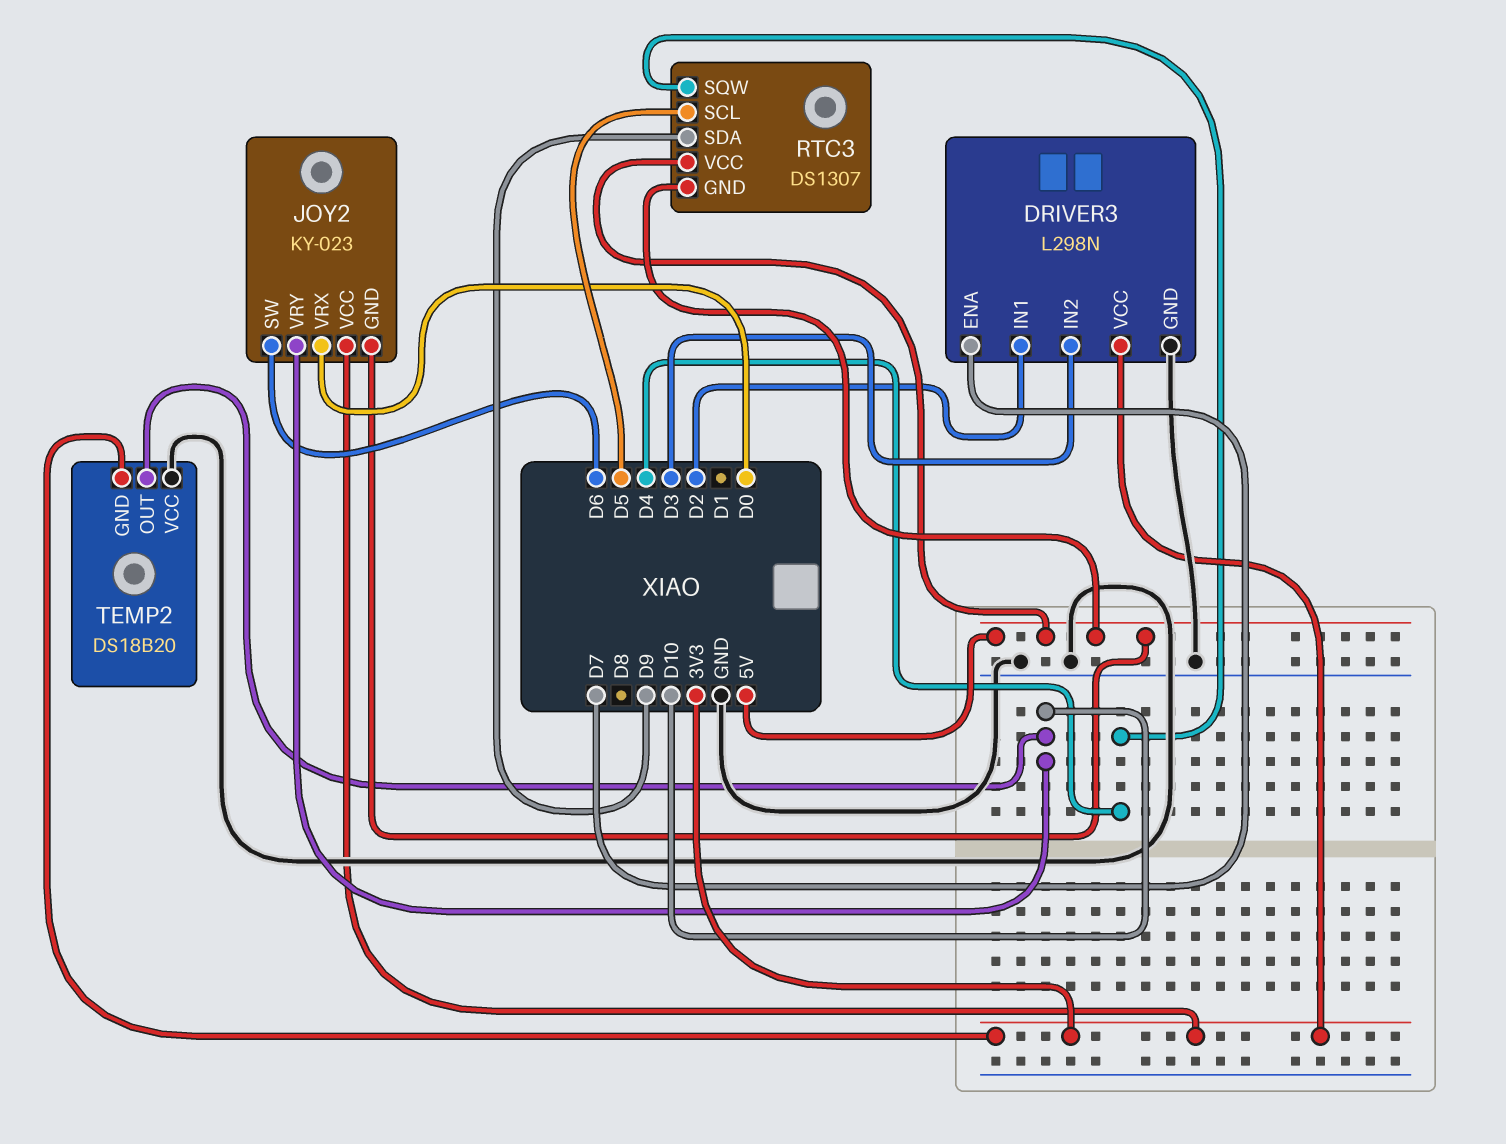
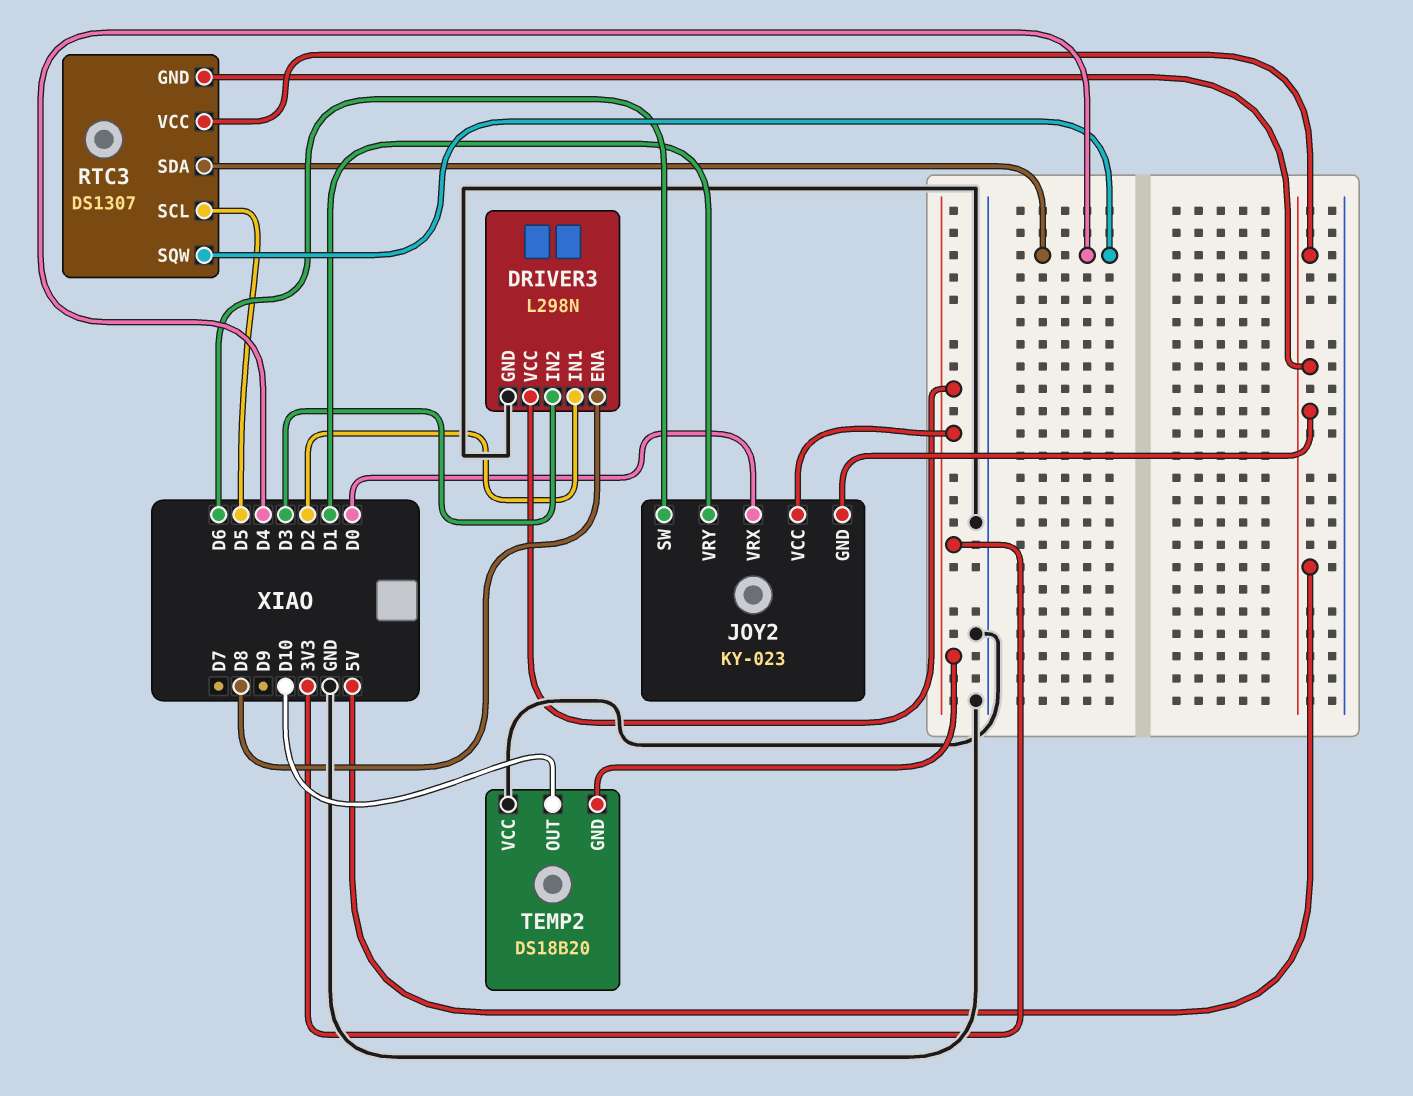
DRIVER3 pin ENA: D7 -> D8
JOY2 pin VRY: D10 -> D1
RTC3 pin SDA: D9 -> D4

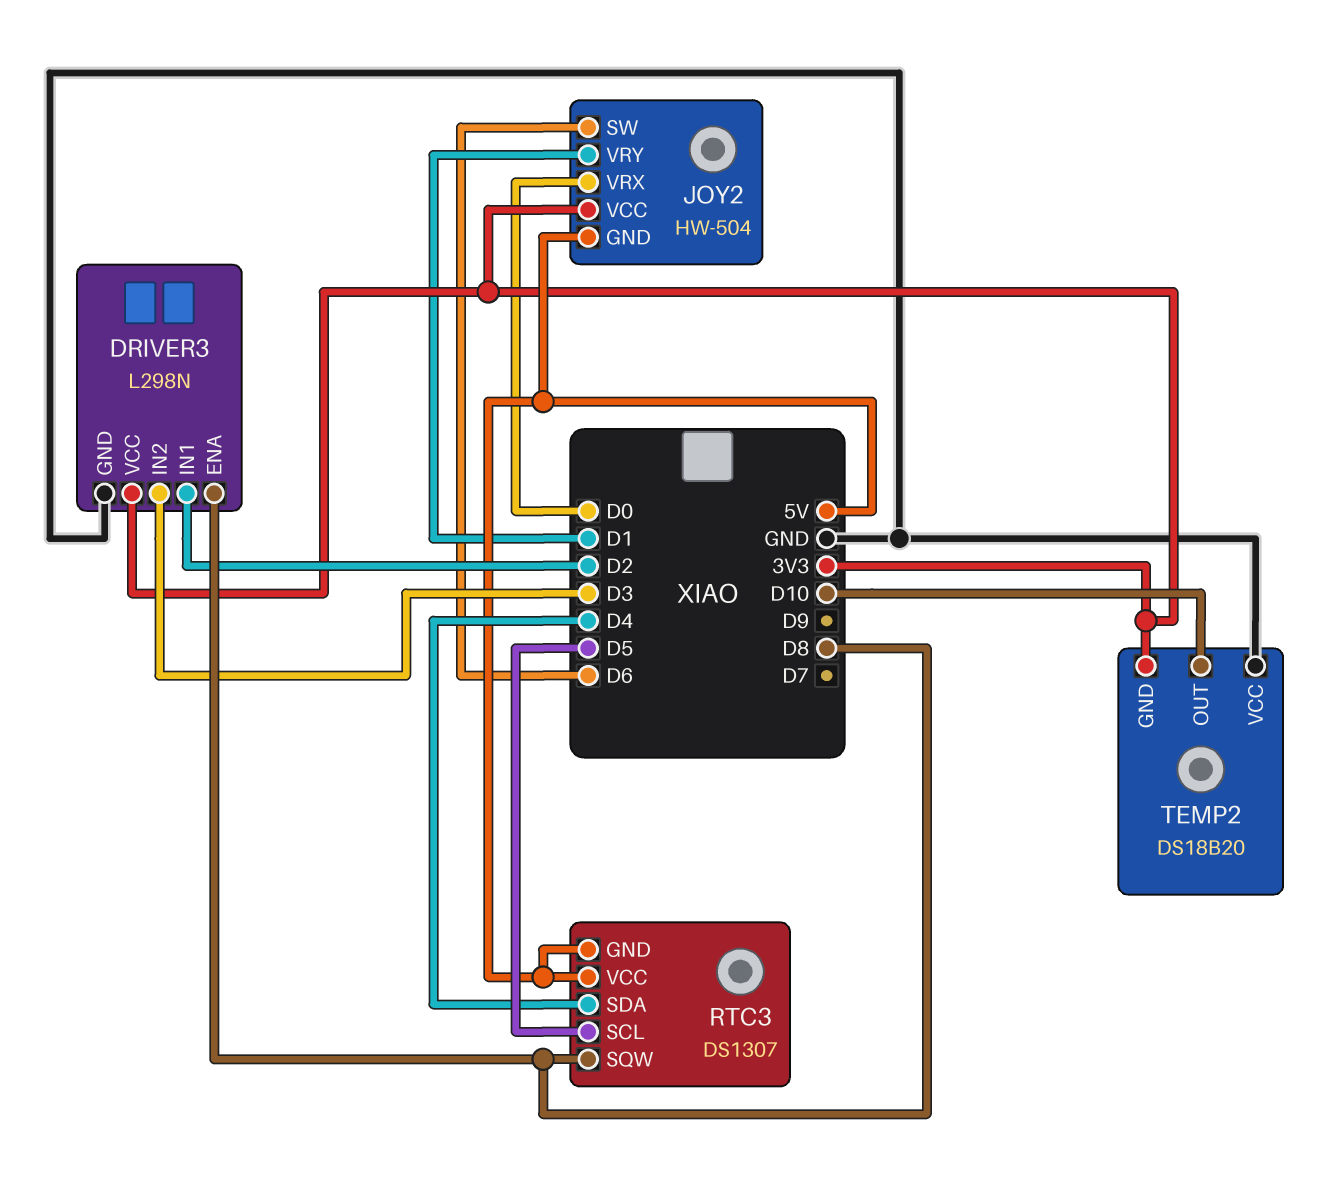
JOY2: KY-023 -> HW-504
RTC3 pin SQW: D4 -> D8

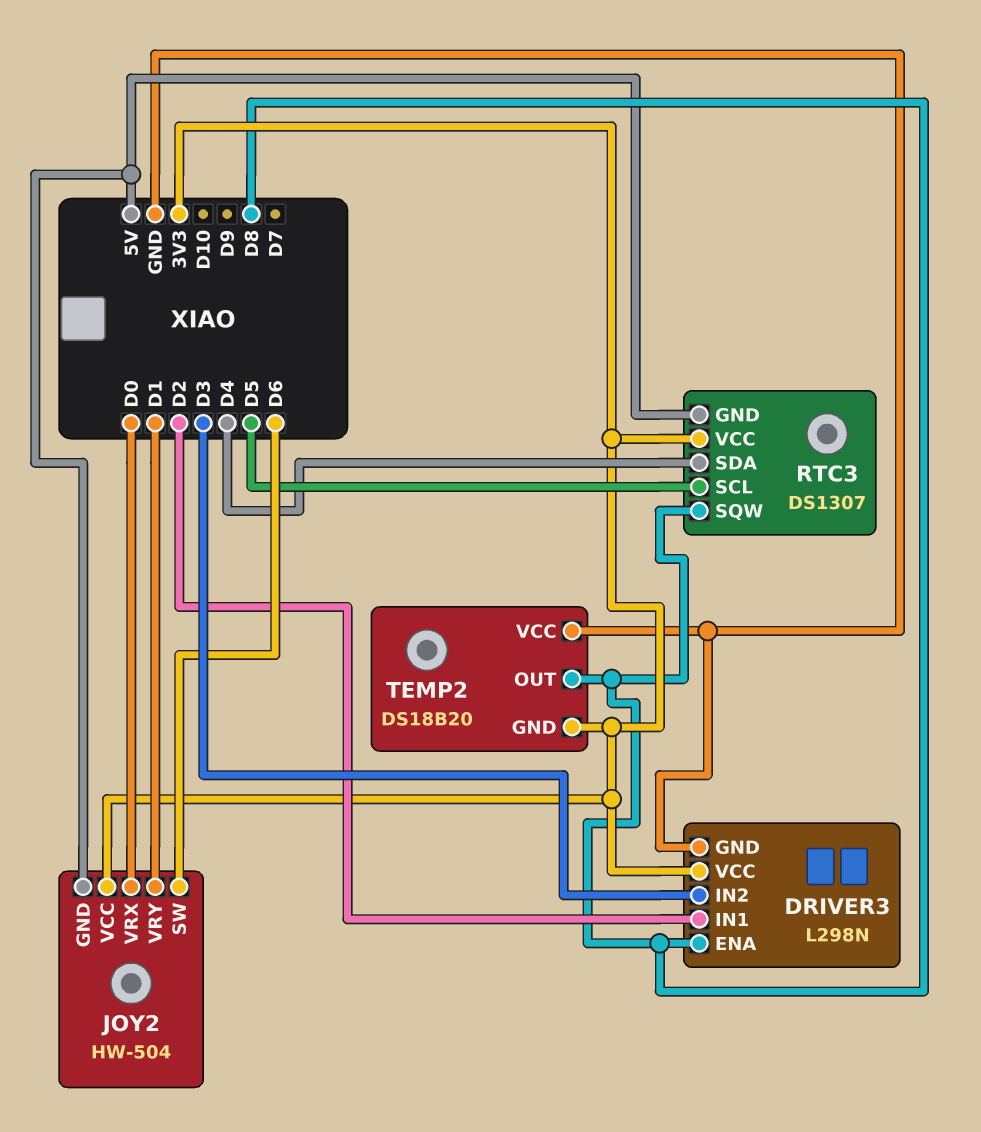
RTC3 pin VCC: 5V -> 3V3
TEMP2 pin OUT: D10 -> D8

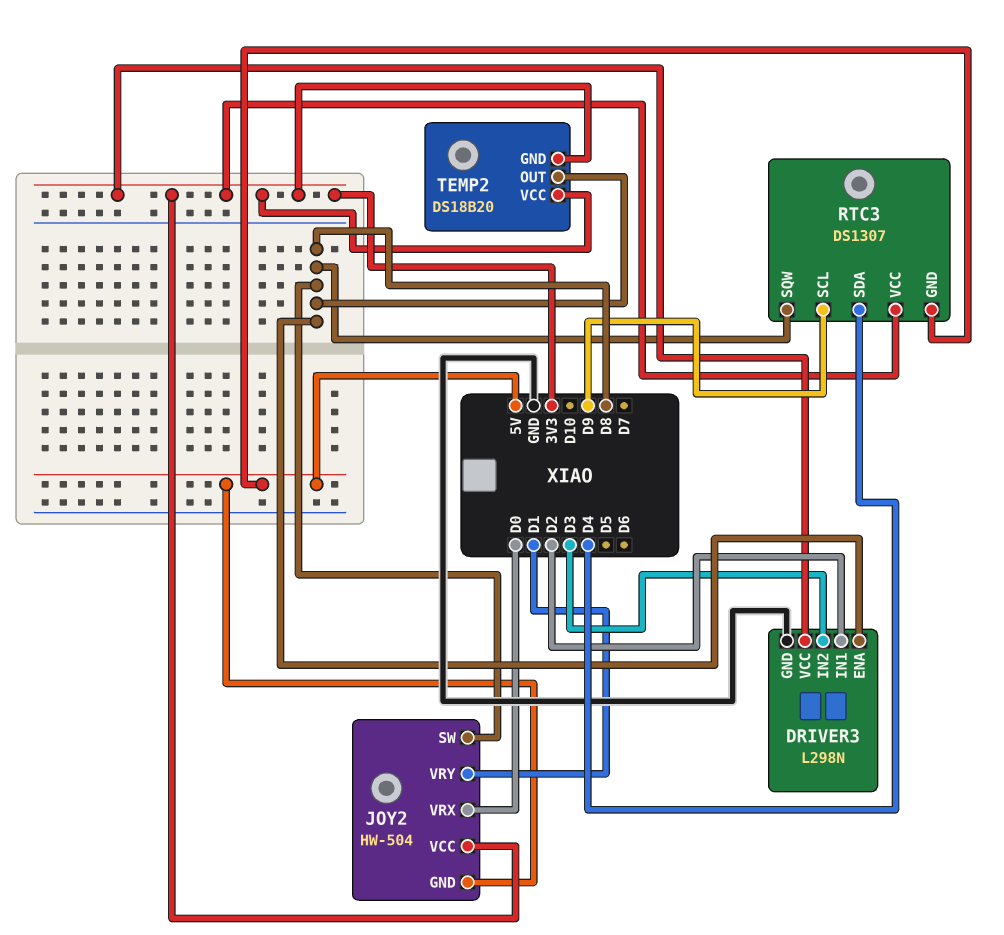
JOY2 pin SW: D6 -> D8
RTC3 pin SCL: D5 -> D9
TEMP2 pin VCC: GND -> 3V3

